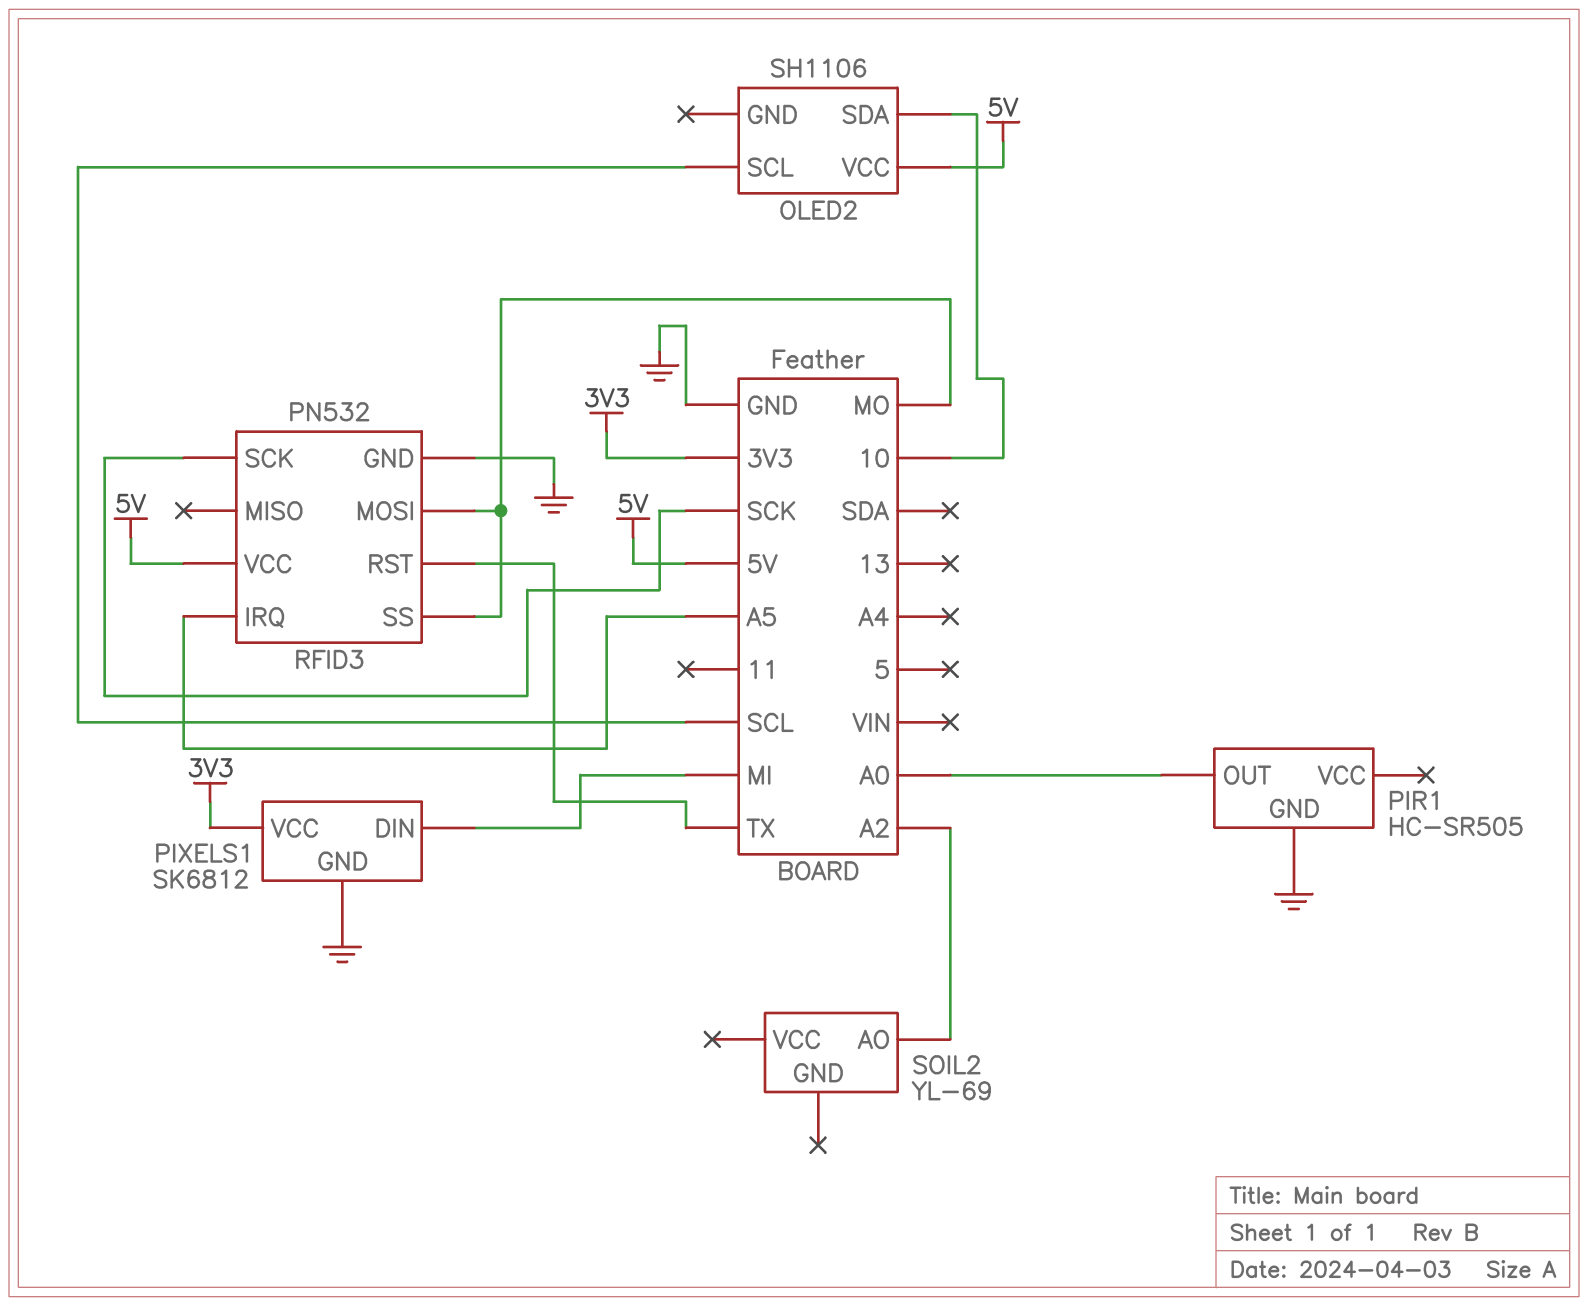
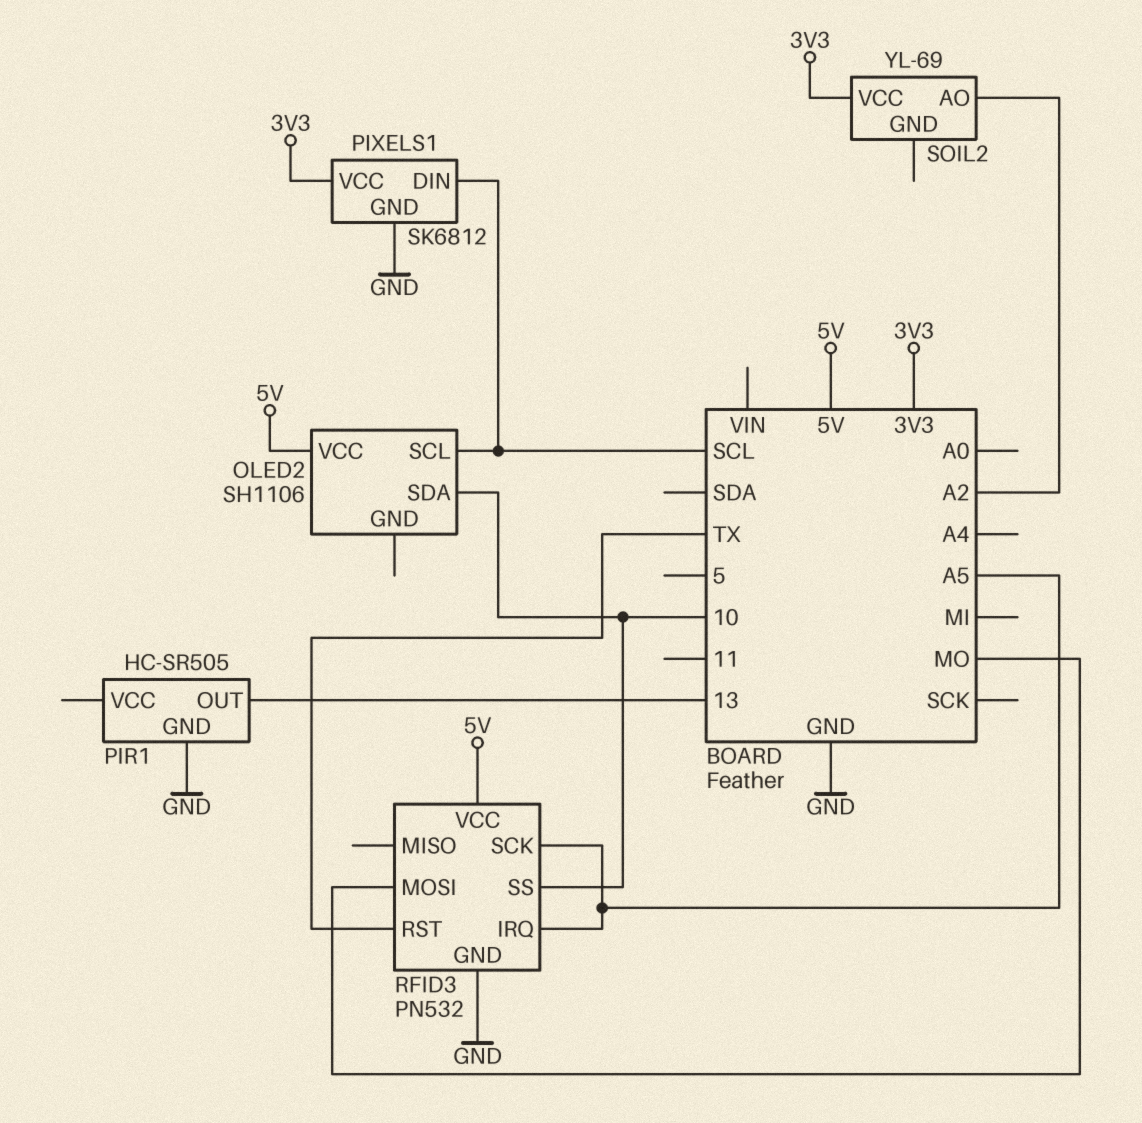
PIR1 pin OUT: A0 -> 13
PIXELS1 pin DIN: MI -> SCL
RFID3 pin SCK: SCK -> A5
RFID3 pin SS: MO -> 10
SOIL2 pin VCC: none -> 3V3

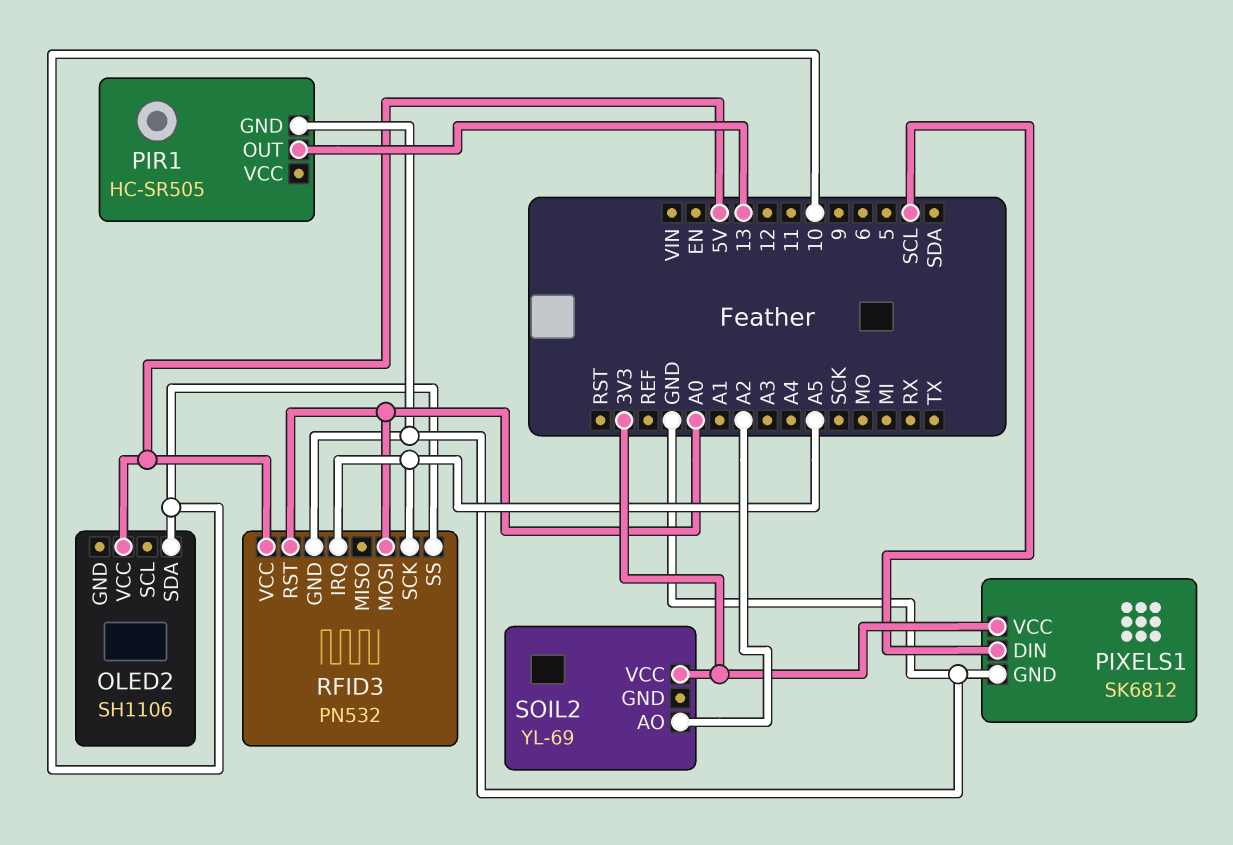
OLED2 pin SCL: SCL -> none
RFID3 pin MOSI: MO -> A0
RFID3 pin RST: TX -> A0

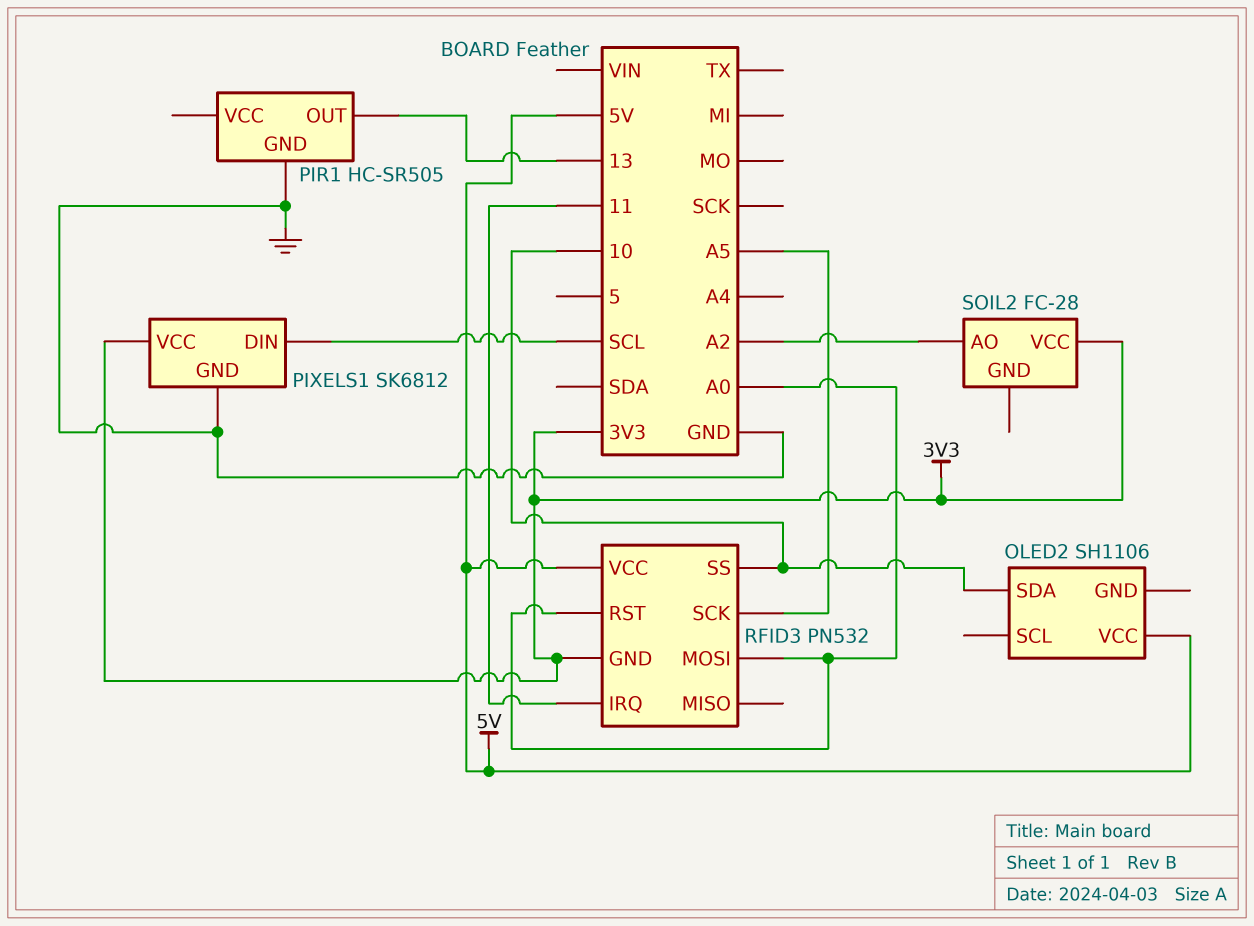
RFID3 pin GND: GND -> 3V3
RFID3 pin IRQ: A5 -> 11
SOIL2: YL-69 -> FC-28

